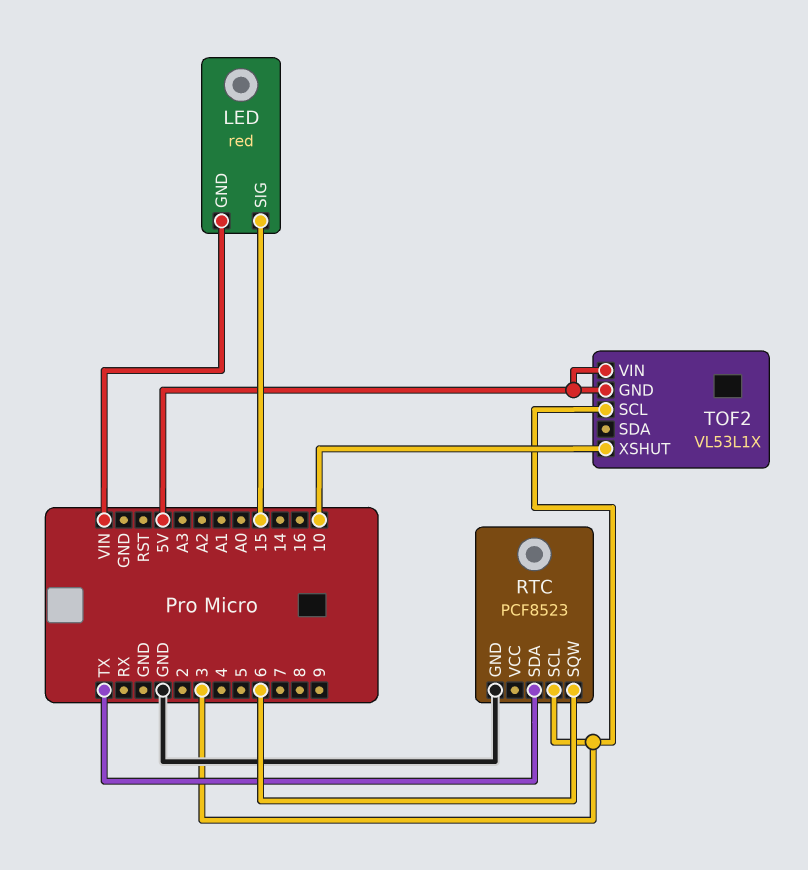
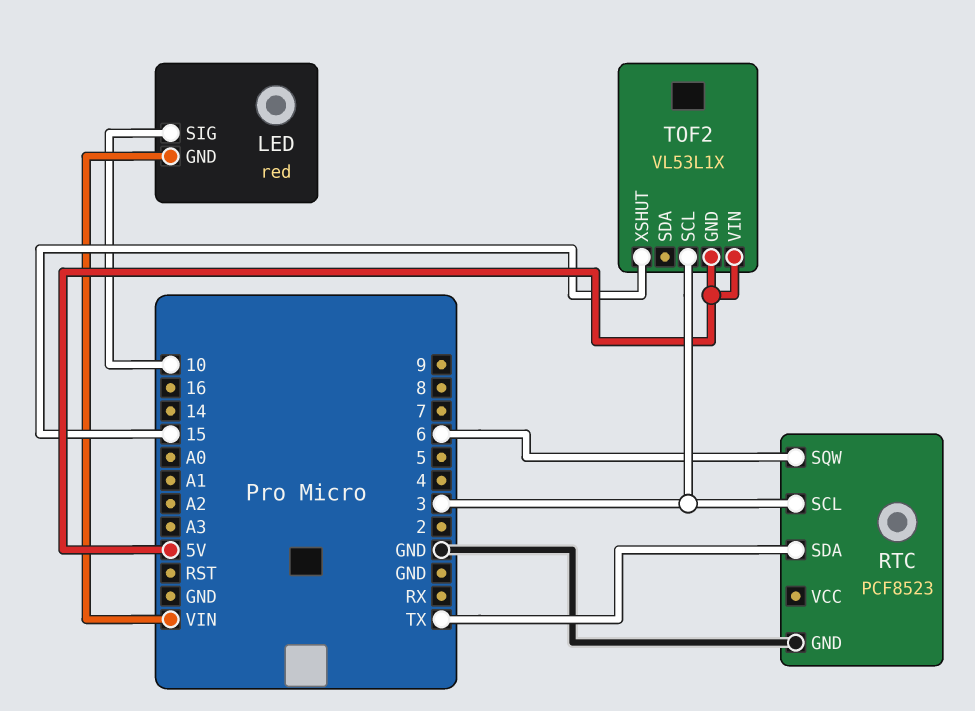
LED pin SIG: 15 -> 10
TOF2 pin XSHUT: 10 -> 15

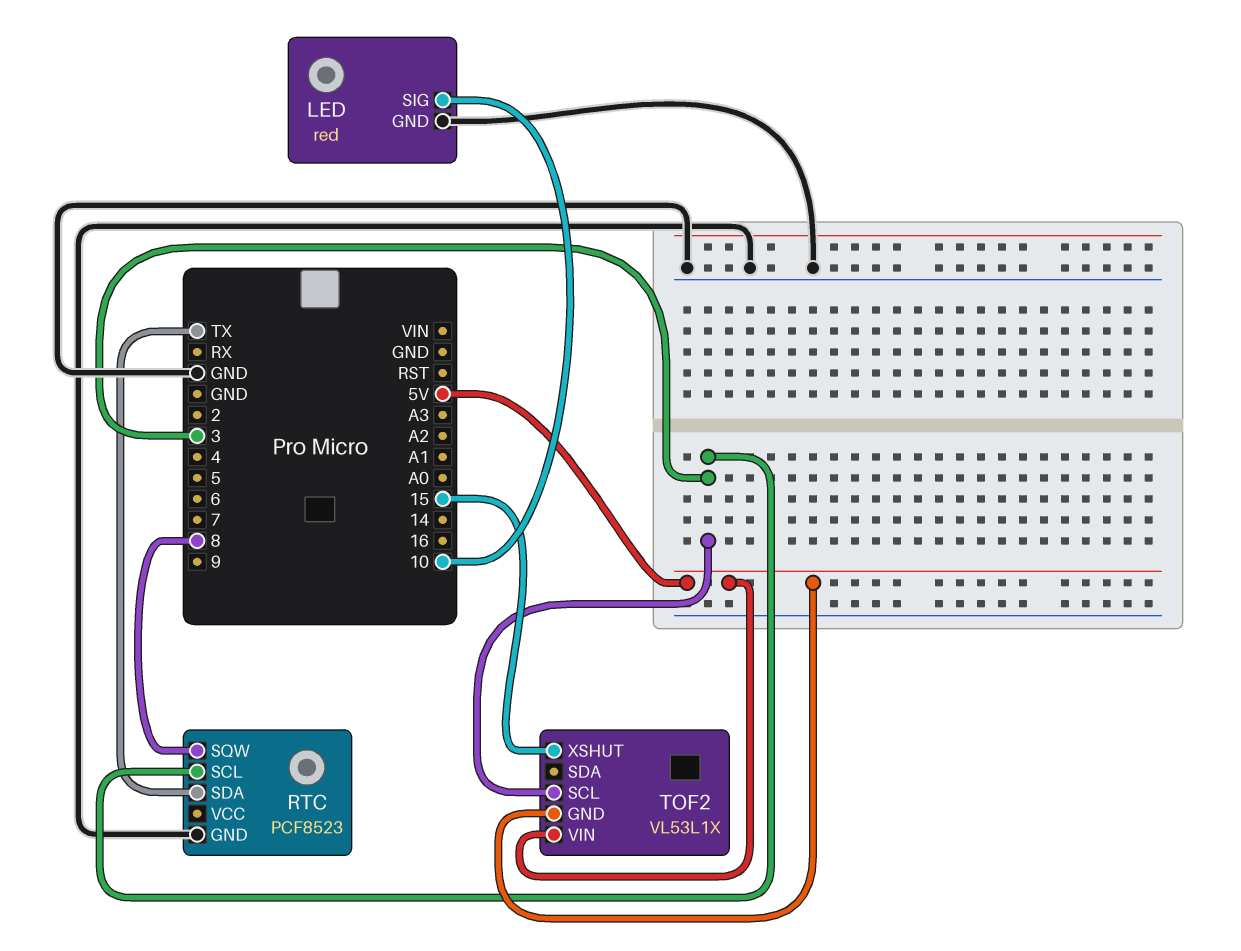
LED pin GND: VIN -> GND
RTC pin SQW: 6 -> 8

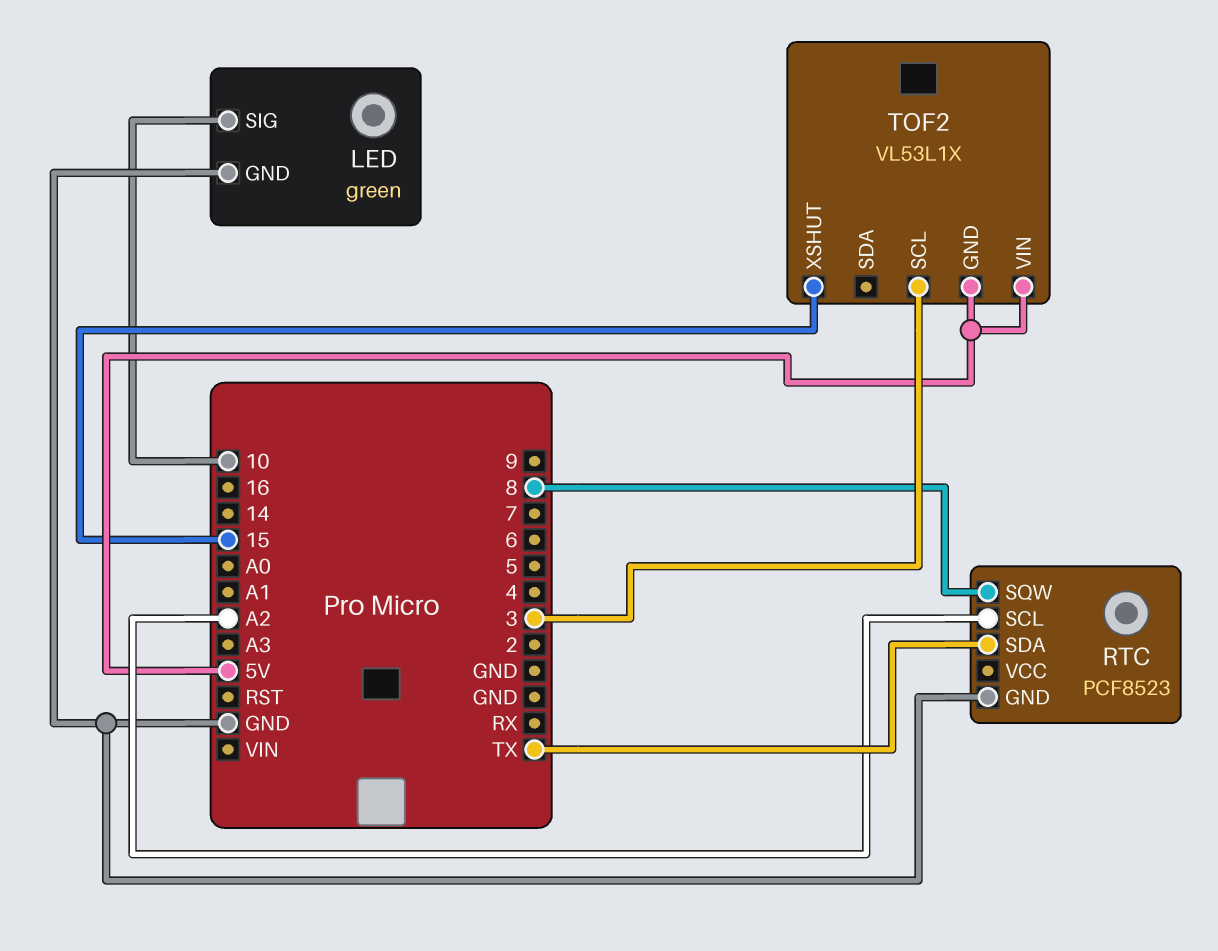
LED: red -> green
RTC pin SCL: 3 -> A2

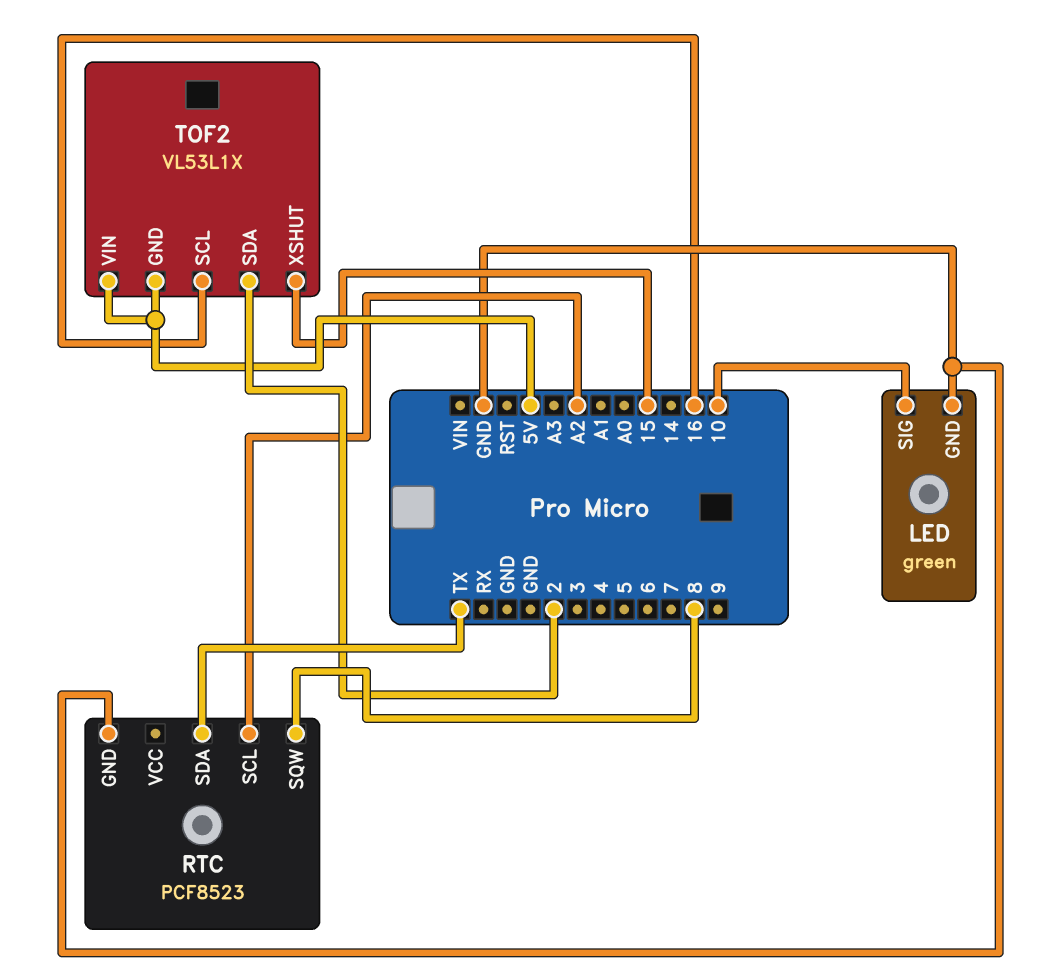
TOF2 pin SCL: 3 -> 16
TOF2 pin SDA: none -> 2

